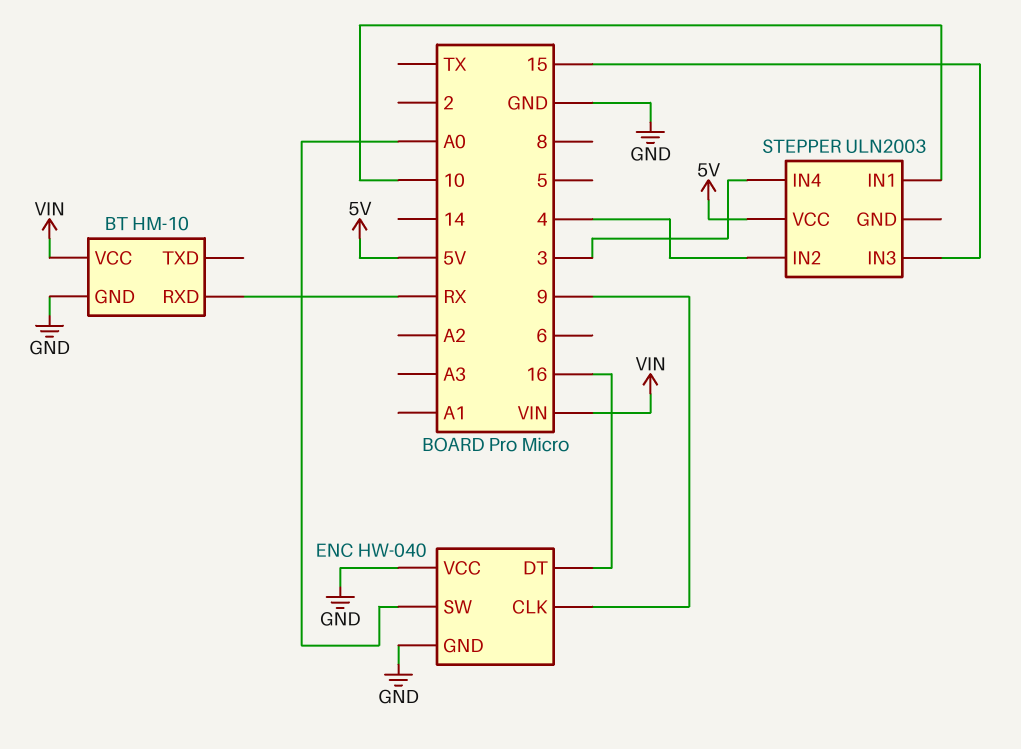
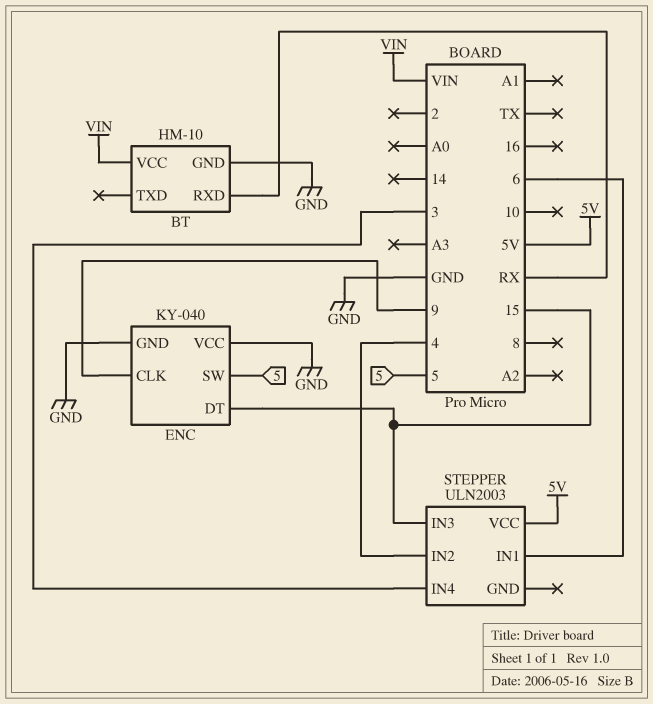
ENC: HW-040 -> KY-040
ENC pin DT: 16 -> 15
ENC pin SW: A0 -> 5
STEPPER pin IN1: 10 -> 6

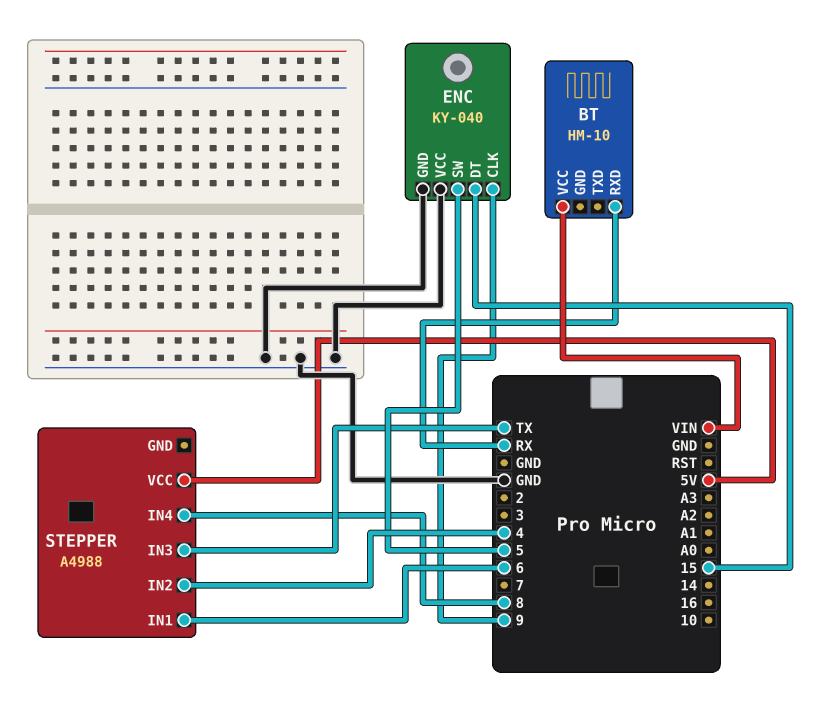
BT pin GND: GND -> none
STEPPER: ULN2003 -> A4988
STEPPER pin IN3: 15 -> TX
STEPPER pin IN4: 3 -> 8

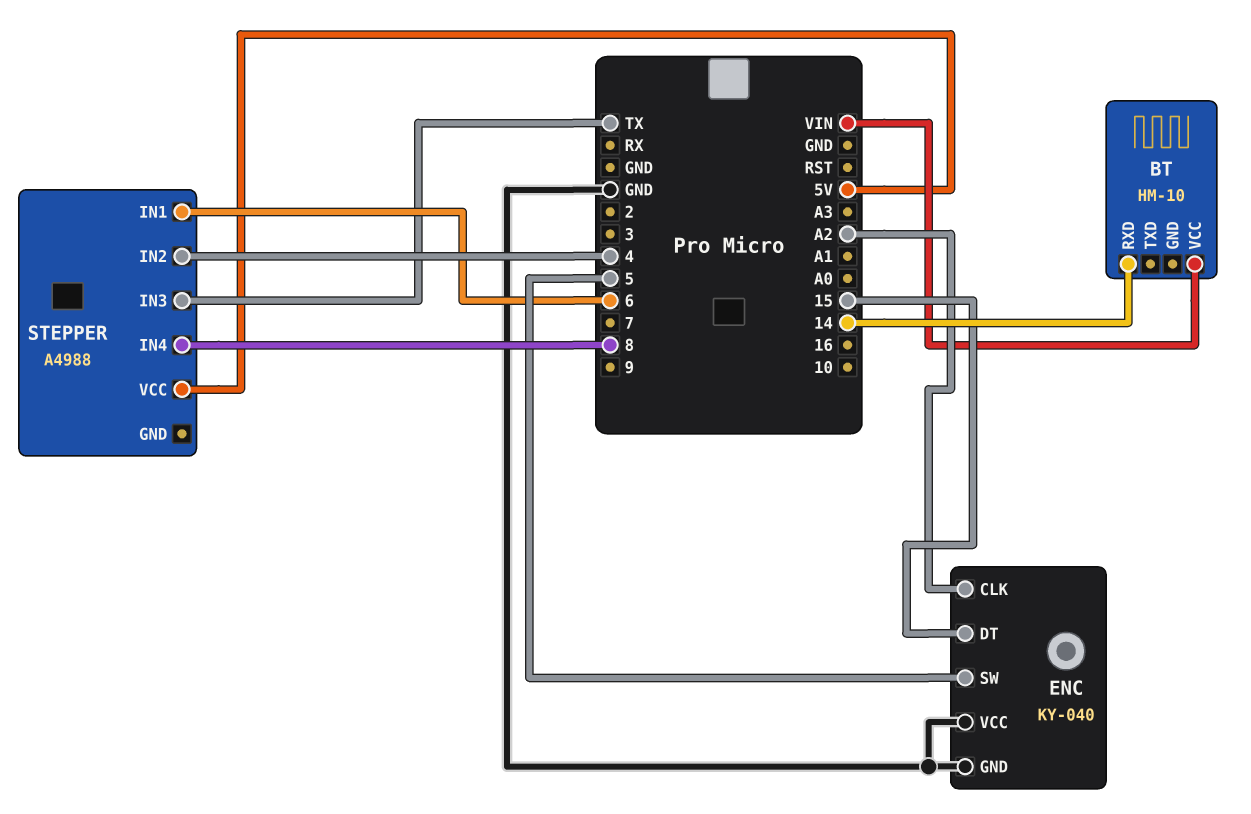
BT pin RXD: RX -> 14
ENC pin CLK: 9 -> A2

